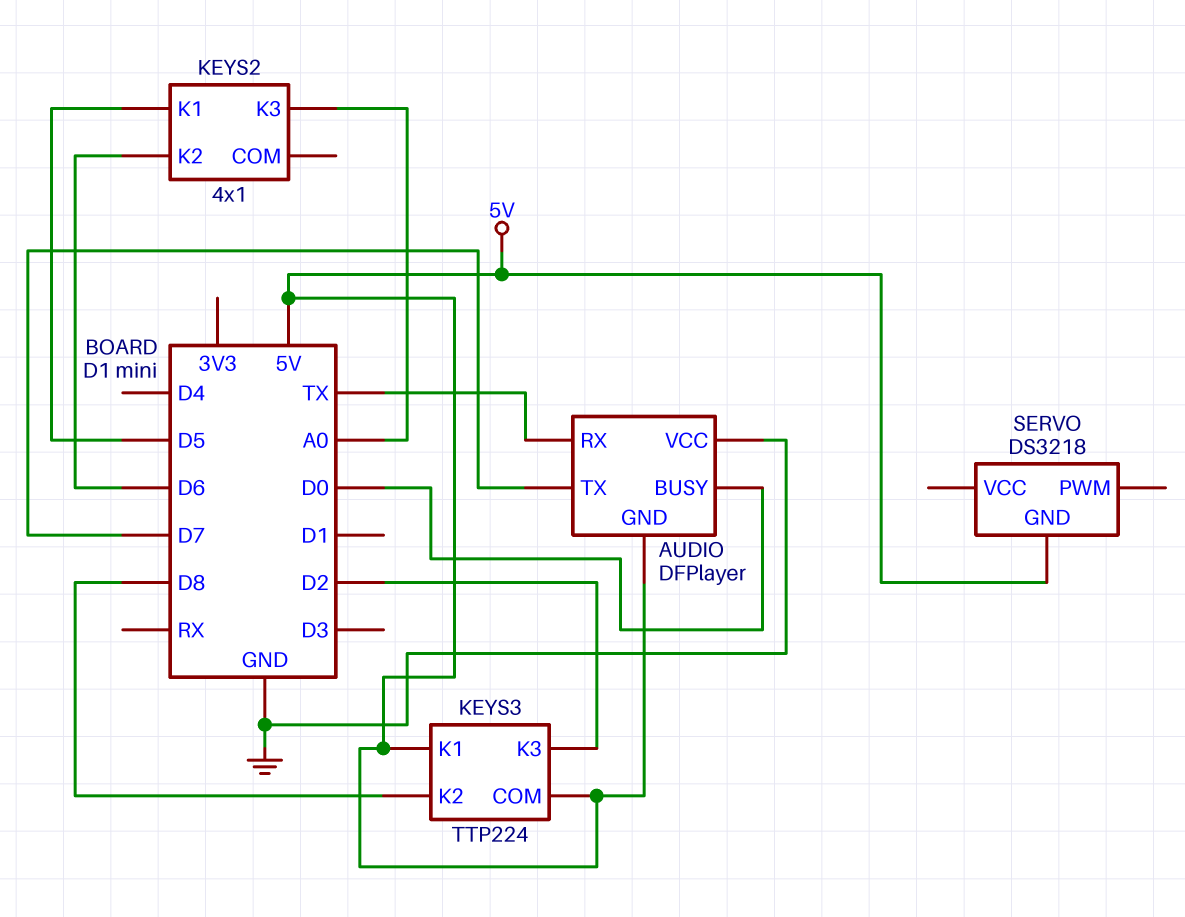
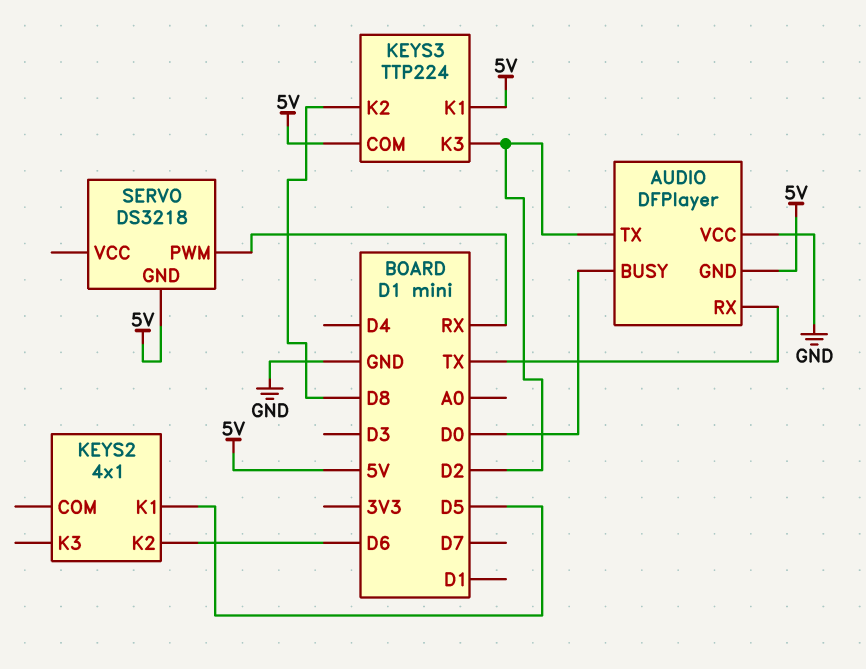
AUDIO pin TX: D7 -> D2
KEYS2 pin K3: A0 -> none
SERVO pin PWM: none -> RX

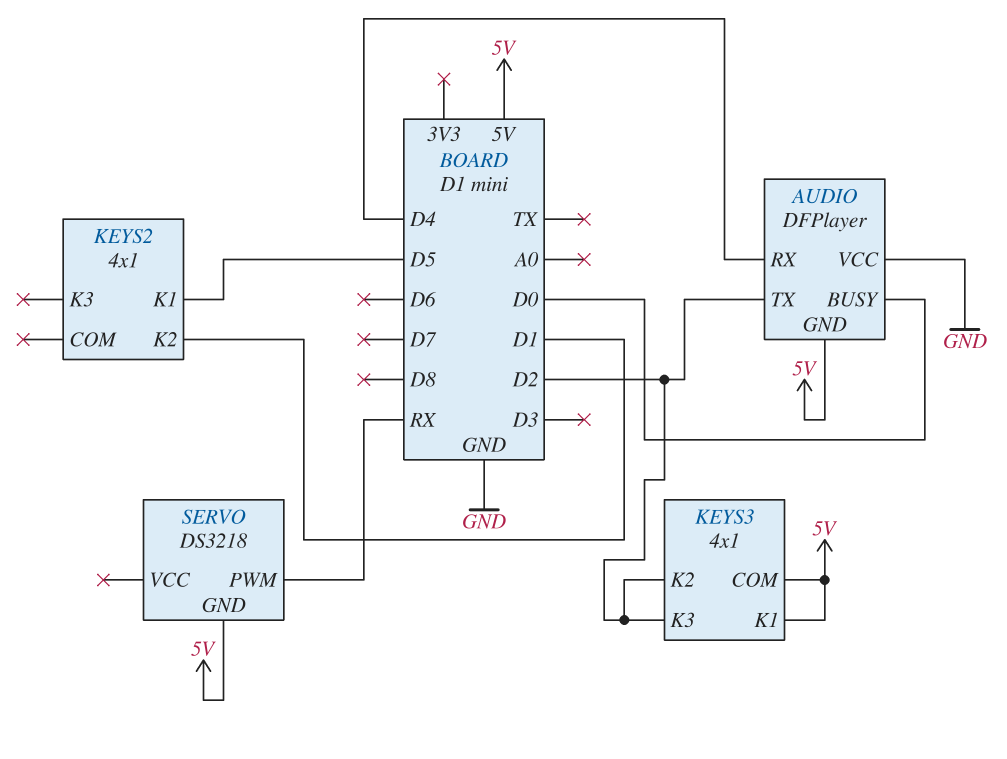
AUDIO pin RX: TX -> D4
KEYS2 pin K2: D6 -> D1
KEYS3: TTP224 -> 4x1
KEYS3 pin K2: D8 -> D2

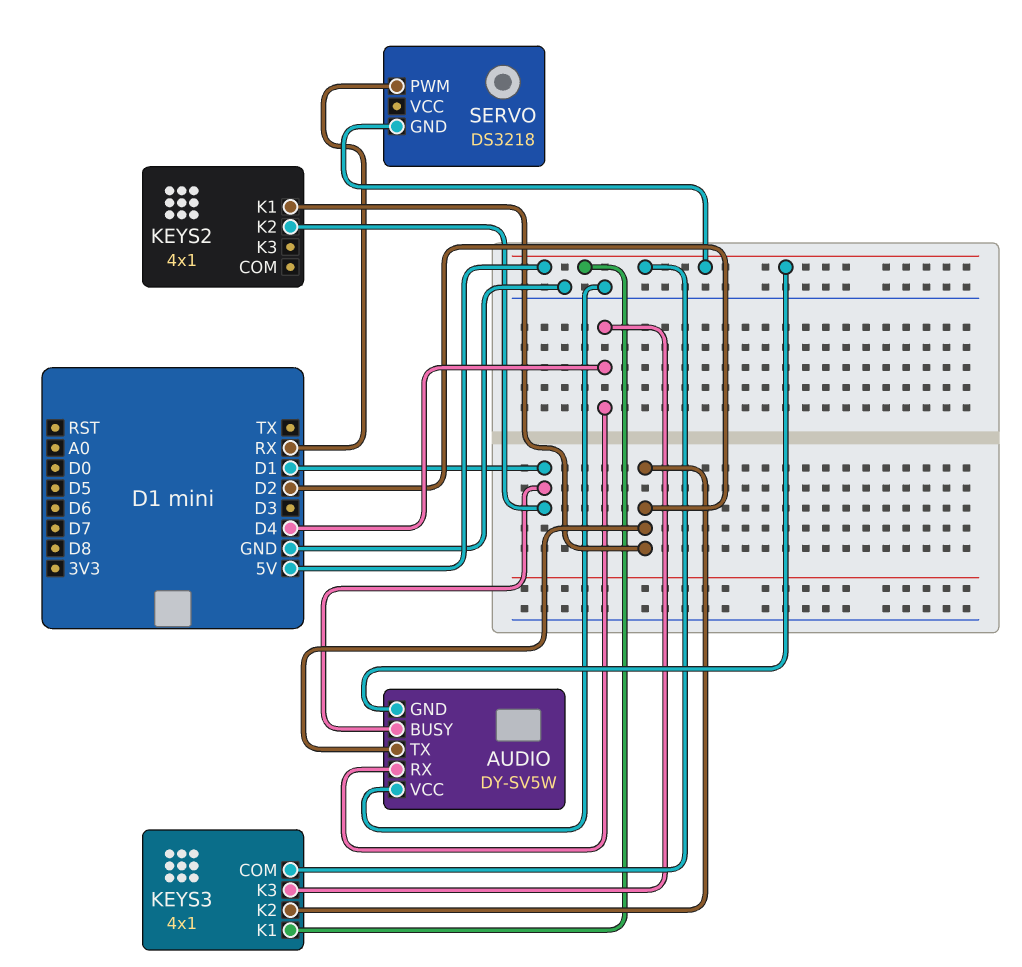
AUDIO: DFPlayer -> DY-SV5W
AUDIO pin BUSY: D0 -> D1
KEYS2 pin K1: D5 -> D2
KEYS3 pin K3: D2 -> D4

